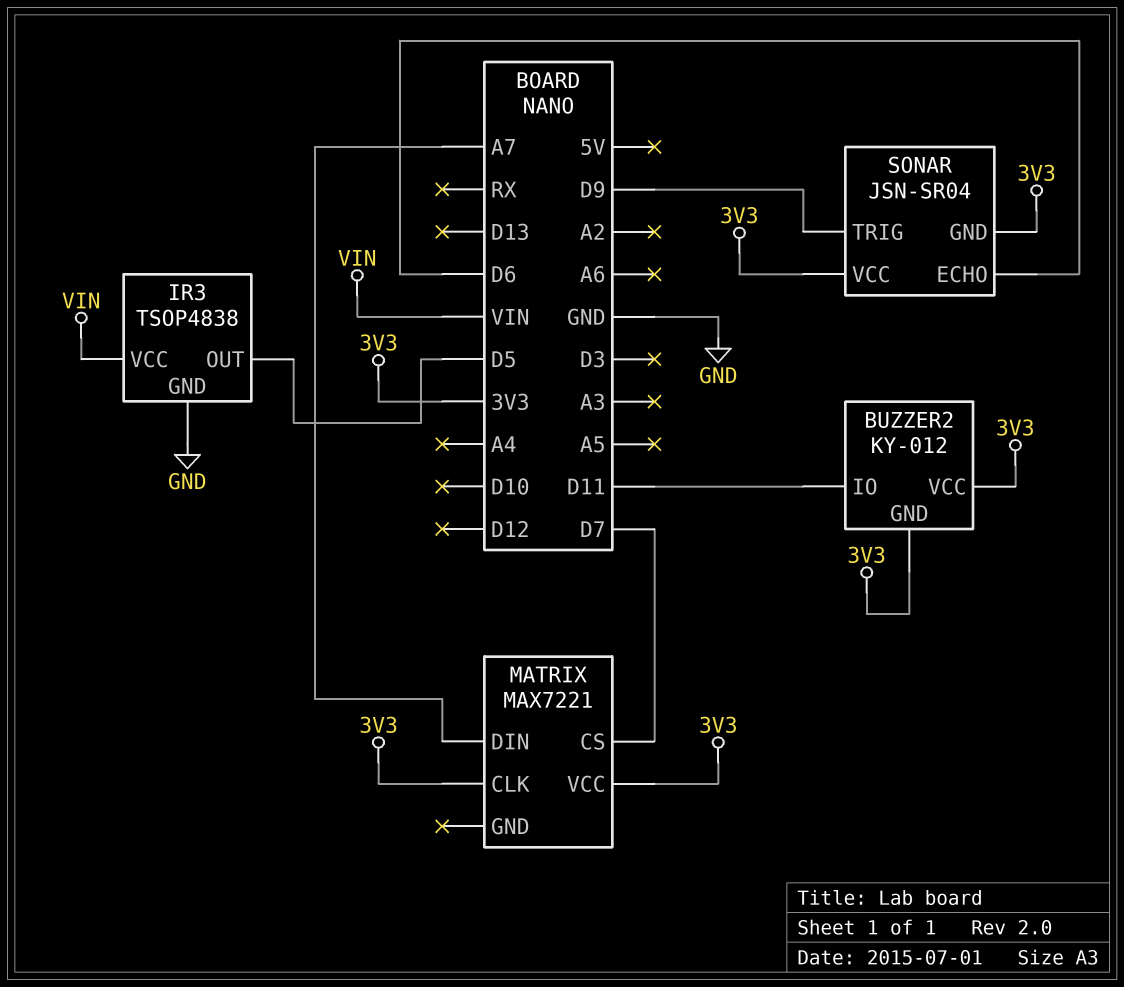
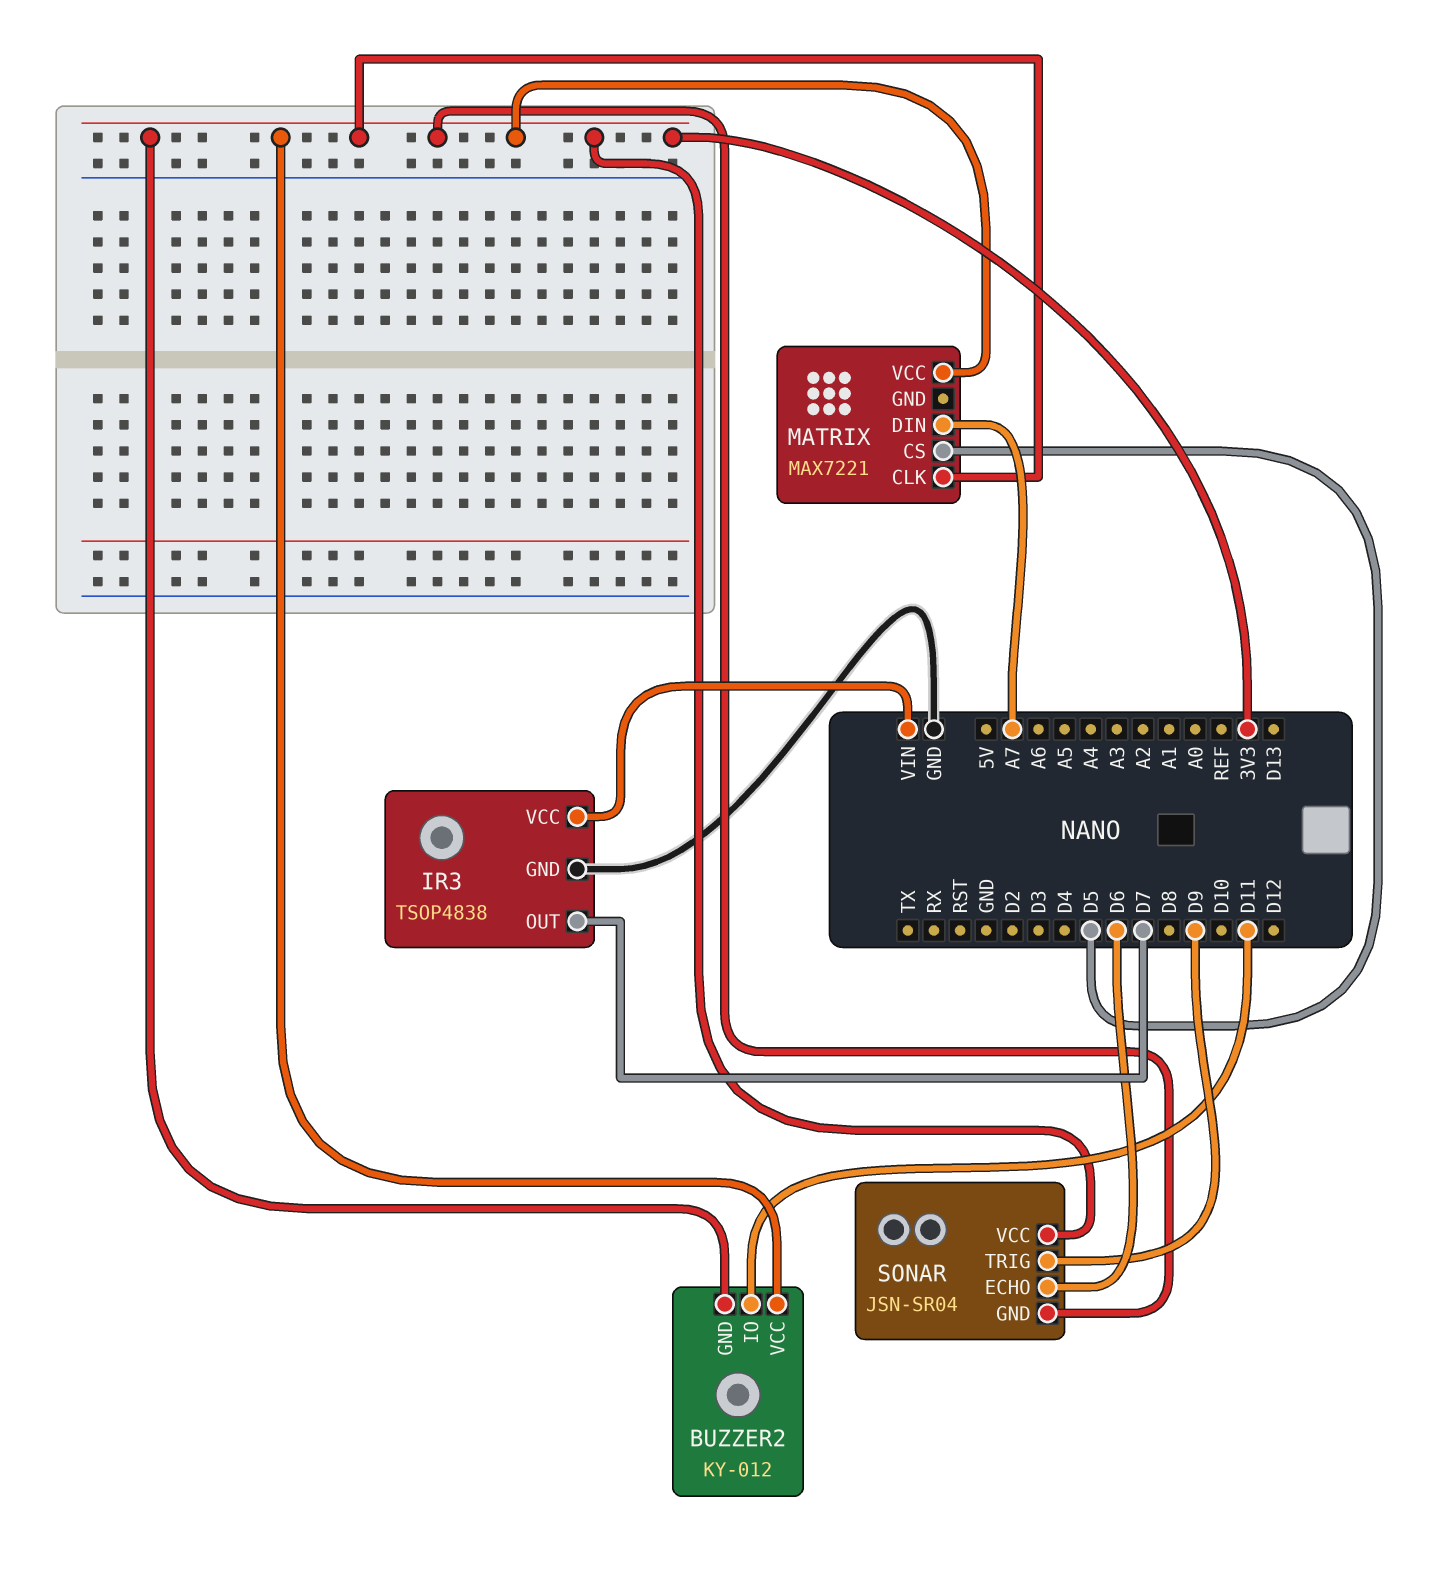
IR3 pin OUT: D5 -> D7
MATRIX pin CS: D7 -> D5

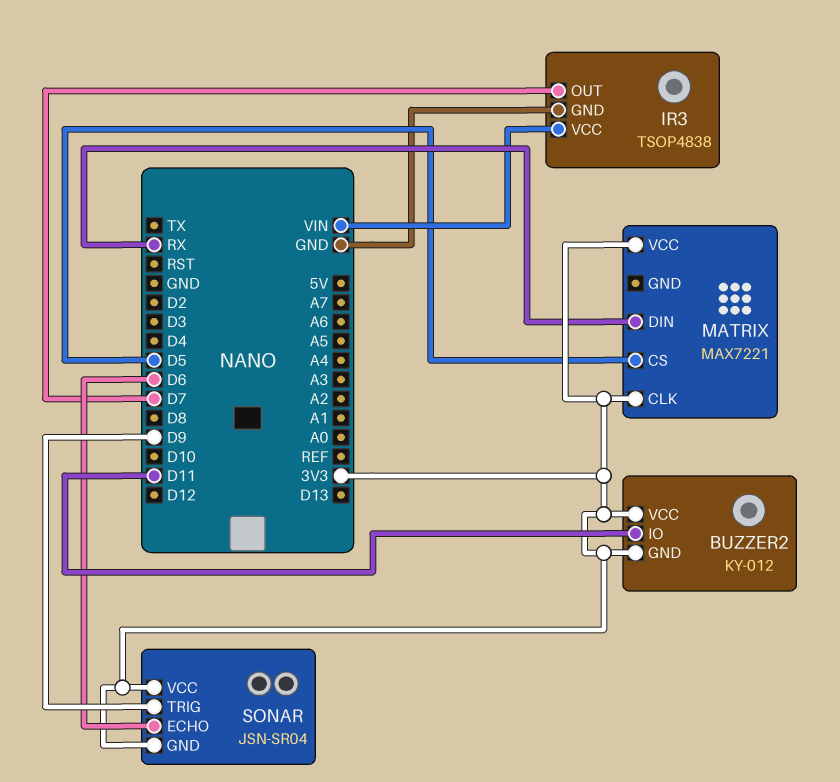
MATRIX pin DIN: A7 -> RX

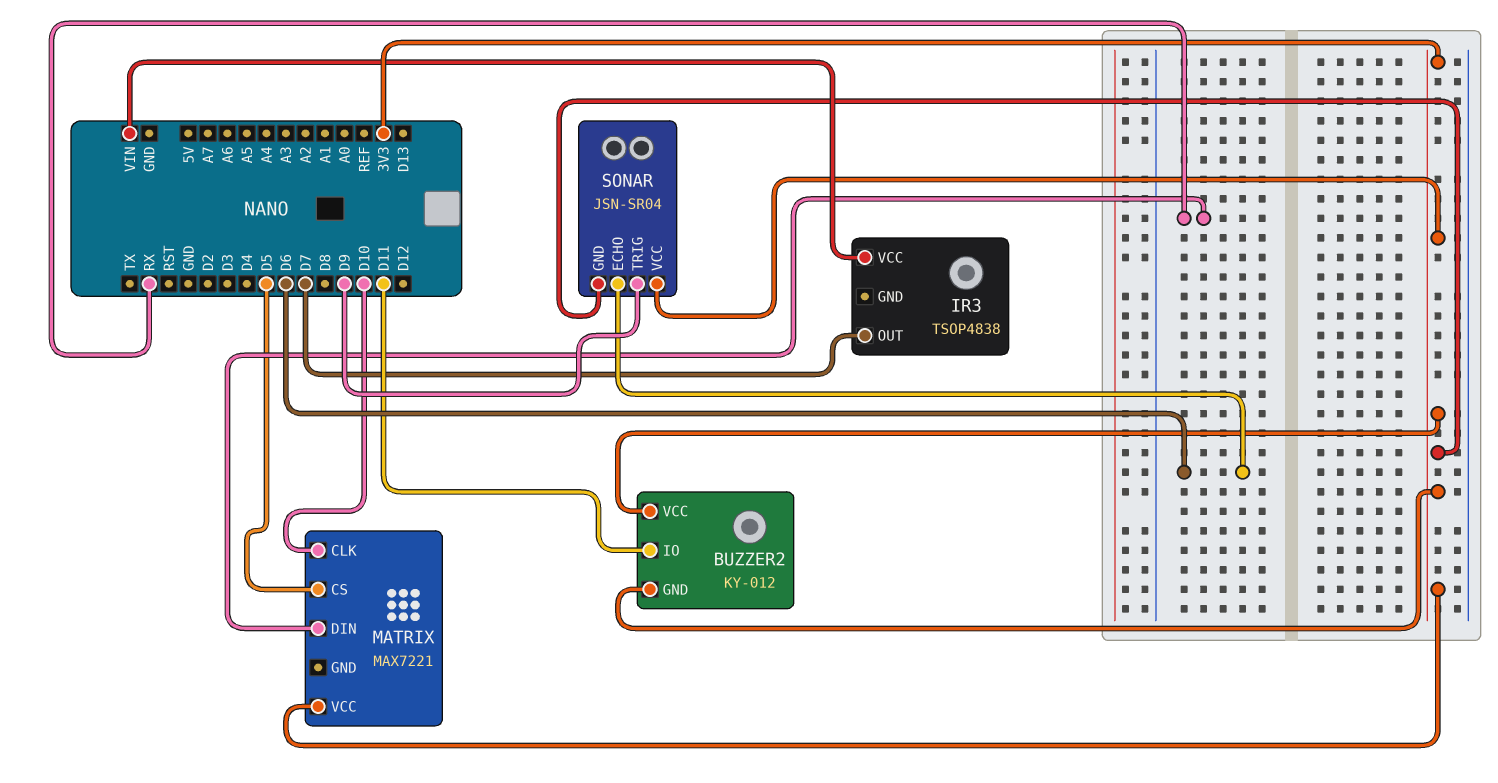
IR3 pin GND: GND -> none
MATRIX pin CLK: 3V3 -> D10

